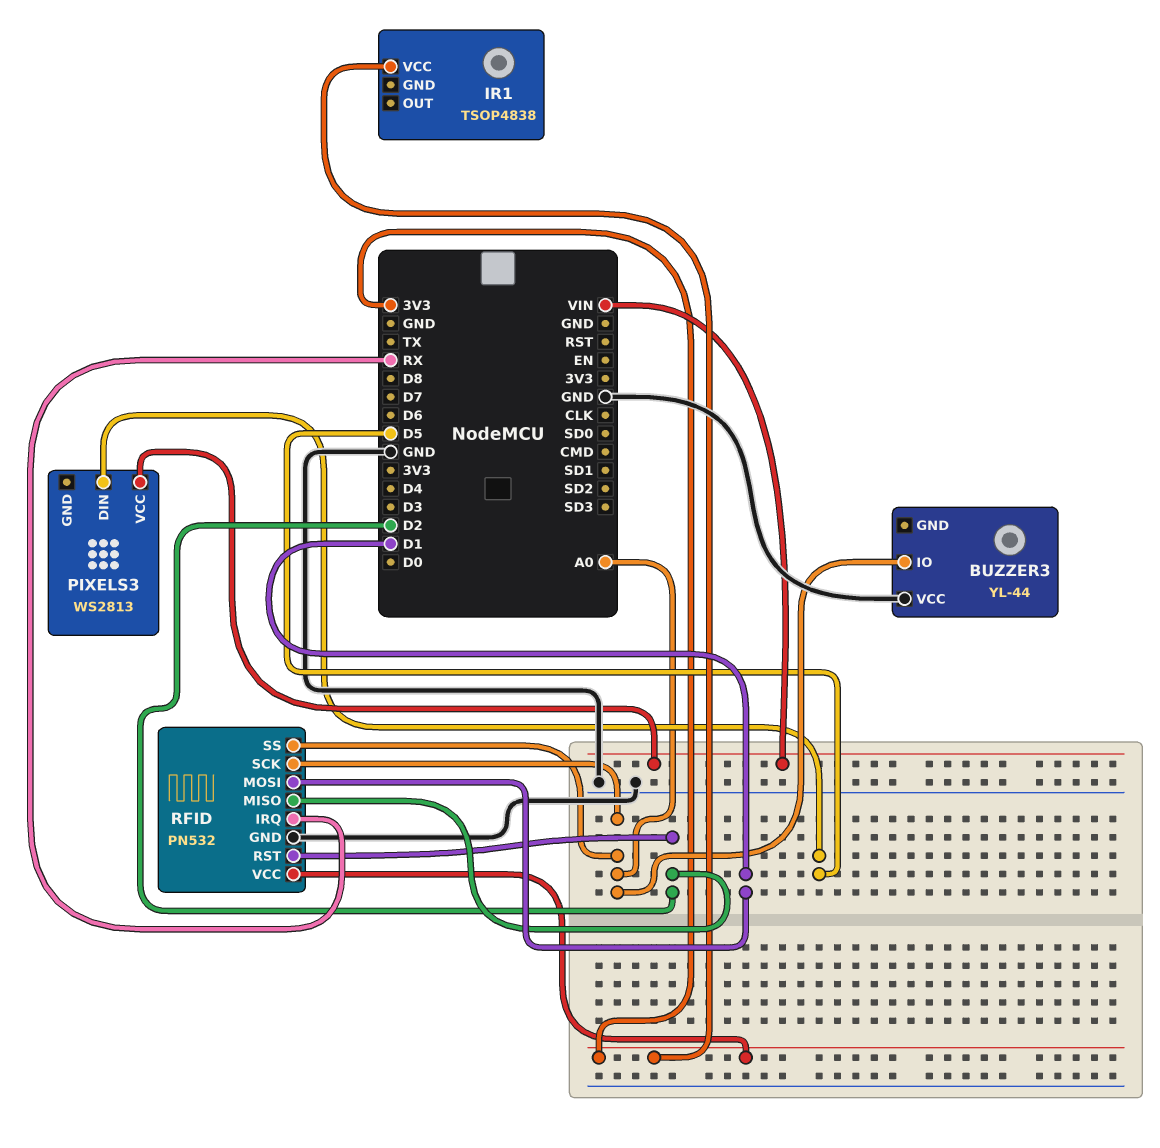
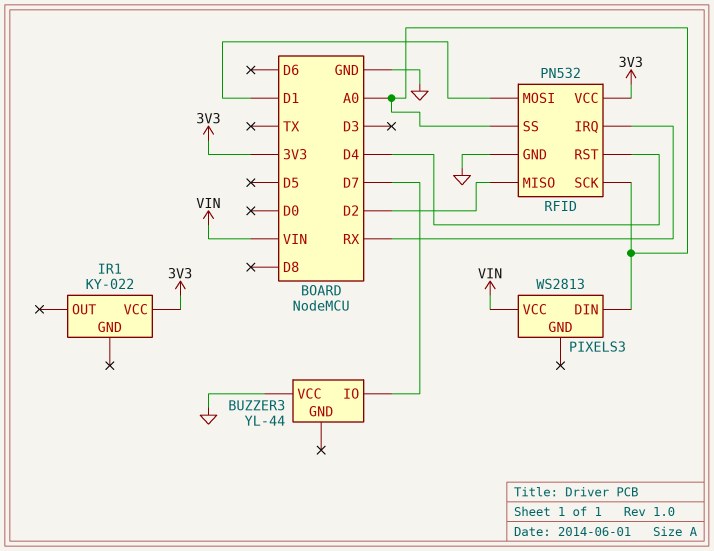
BUZZER3 pin IO: A0 -> D7
IR1: TSOP4838 -> KY-022
PIXELS3 pin DIN: D5 -> A0
RFID pin RST: D2 -> D4

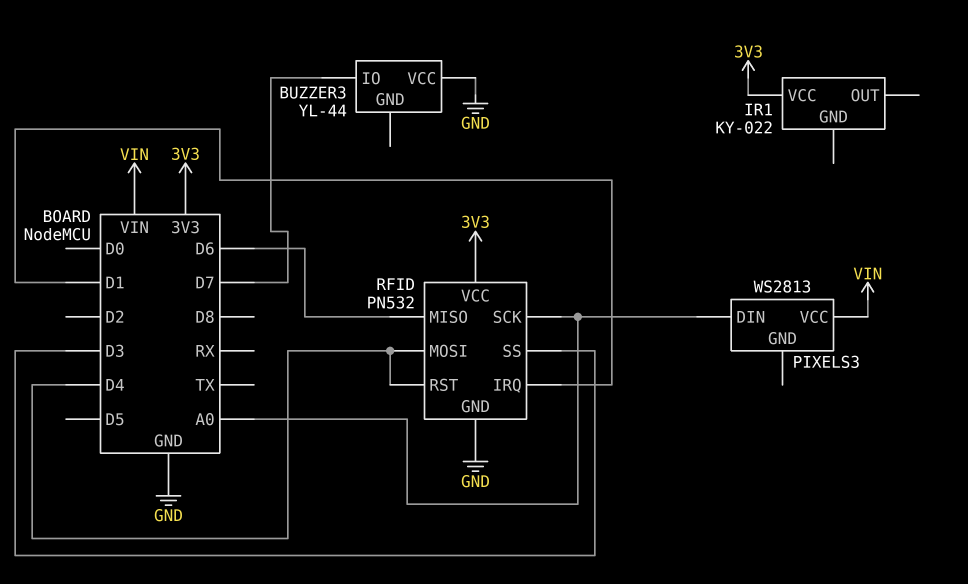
RFID pin IRQ: RX -> D1
RFID pin MISO: D2 -> D6
RFID pin MOSI: D1 -> D4
RFID pin SS: A0 -> D3

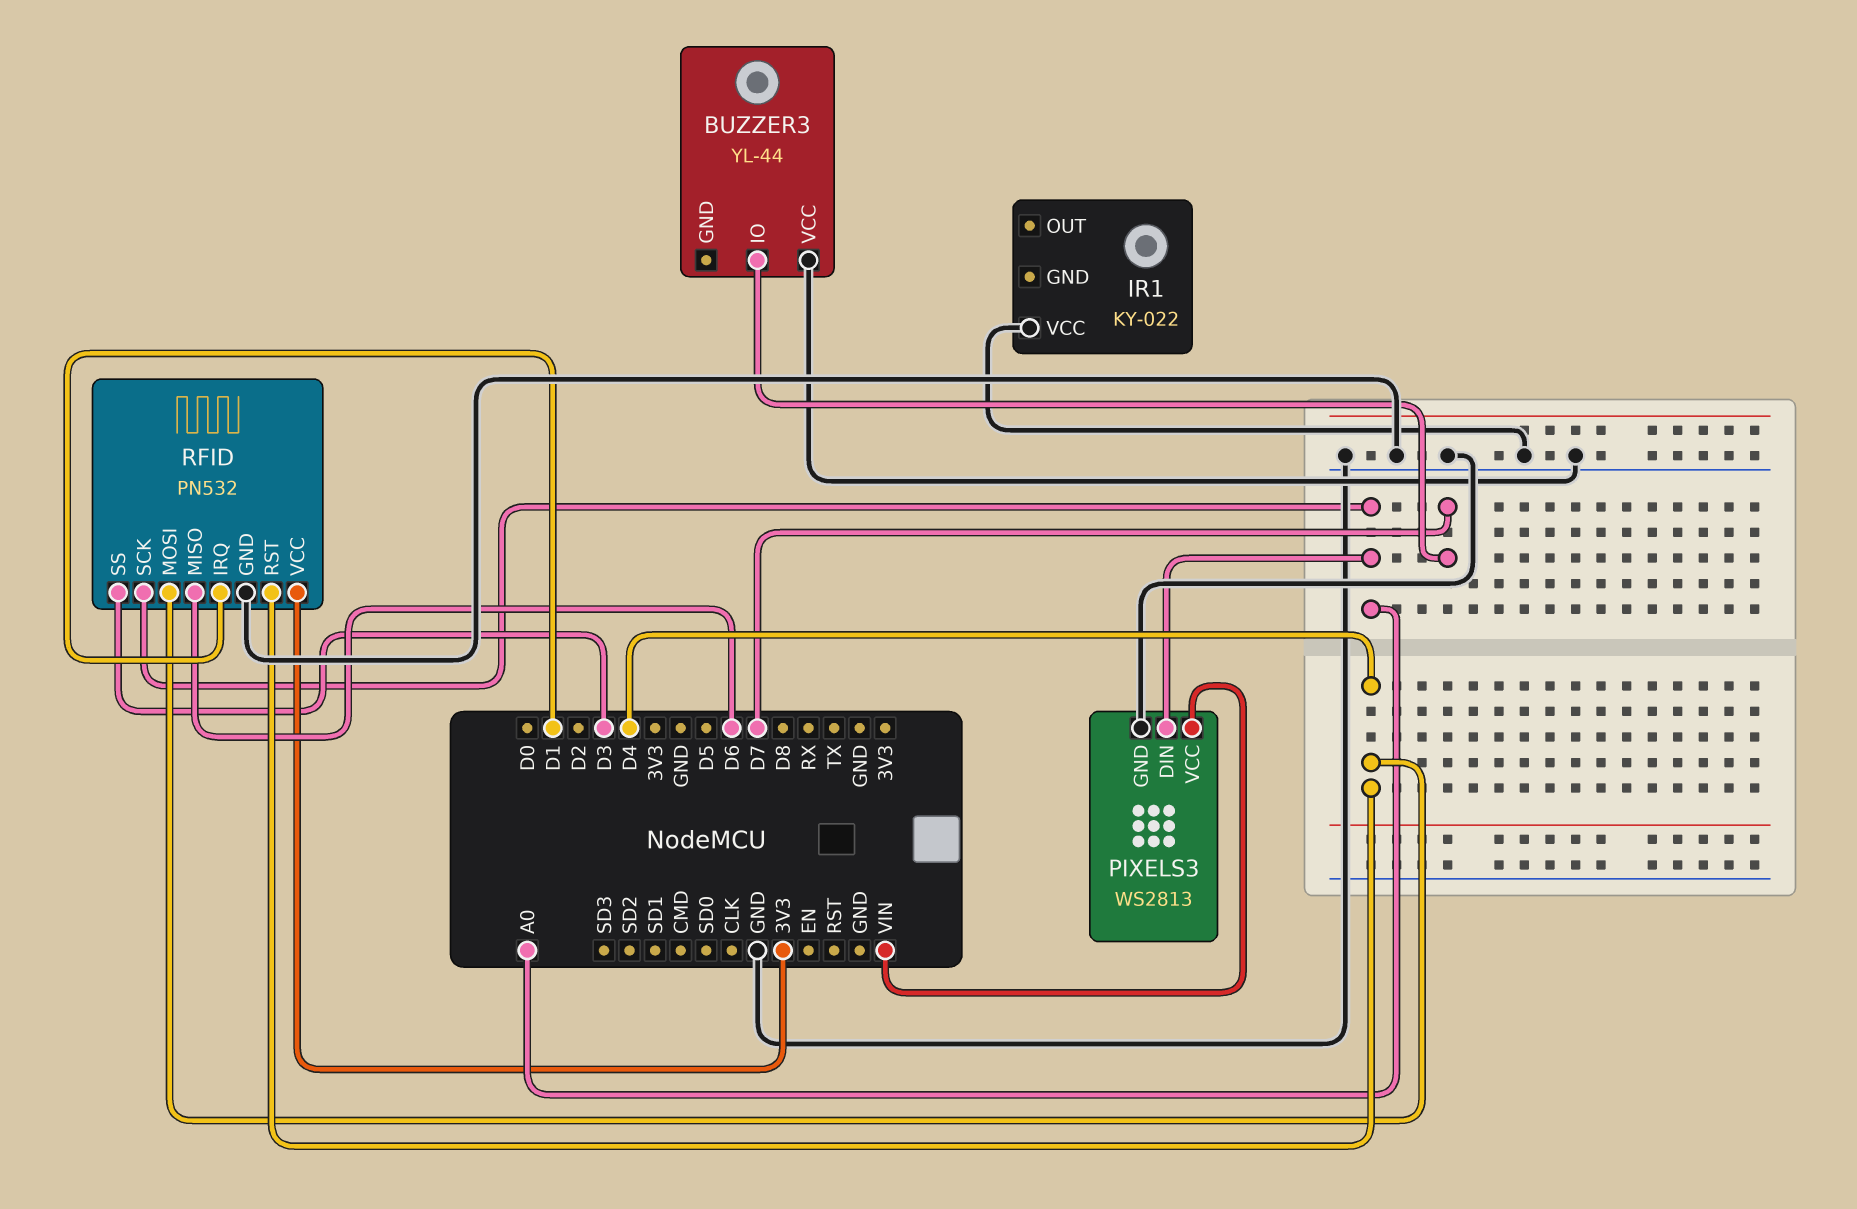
IR1 pin VCC: 3V3 -> GND
PIXELS3 pin GND: none -> GND

